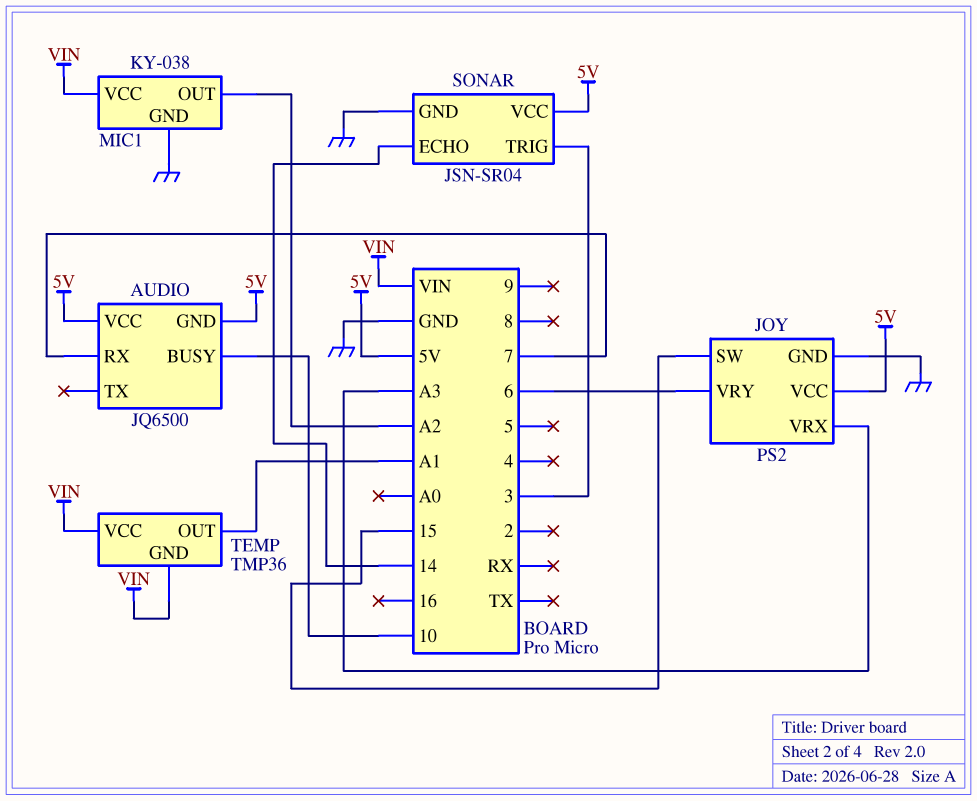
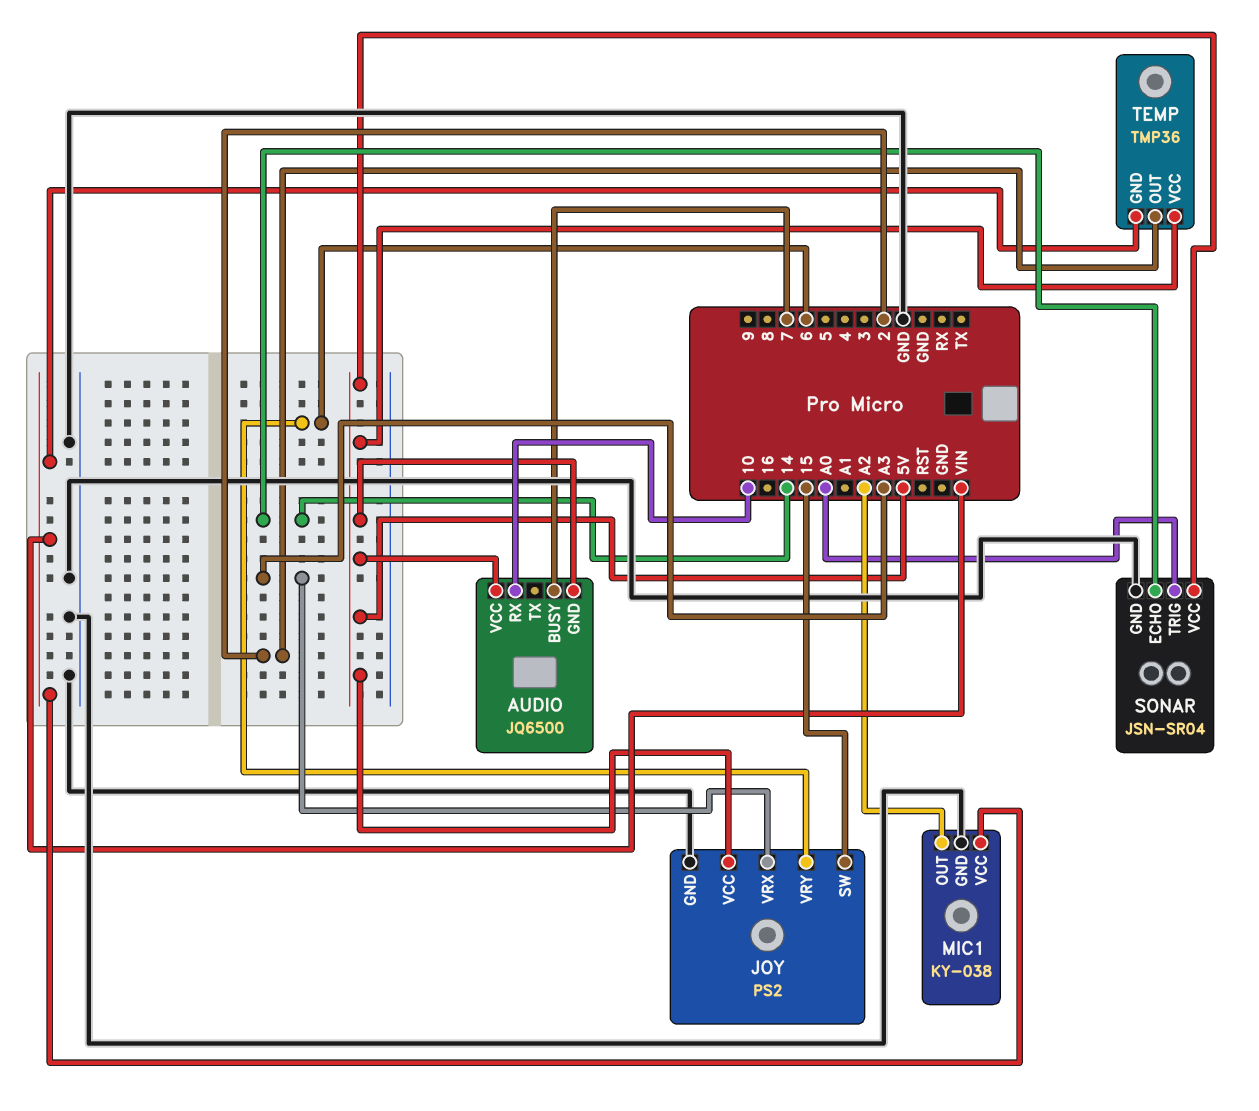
AUDIO pin BUSY: 10 -> 7
AUDIO pin RX: 7 -> 10
SONAR pin TRIG: 3 -> A0
TEMP pin OUT: A1 -> 2
TEMP pin VCC: VIN -> 5V

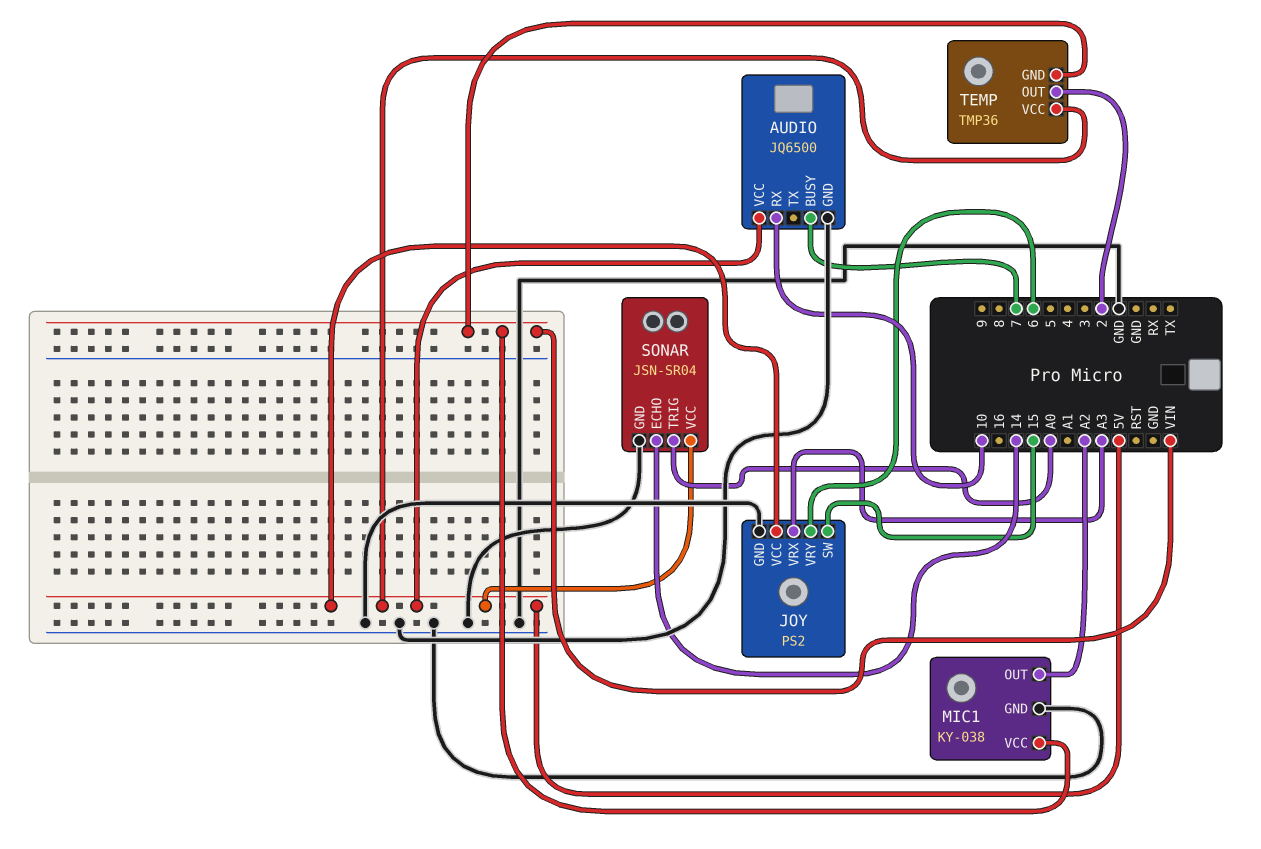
AUDIO pin GND: 5V -> GND

